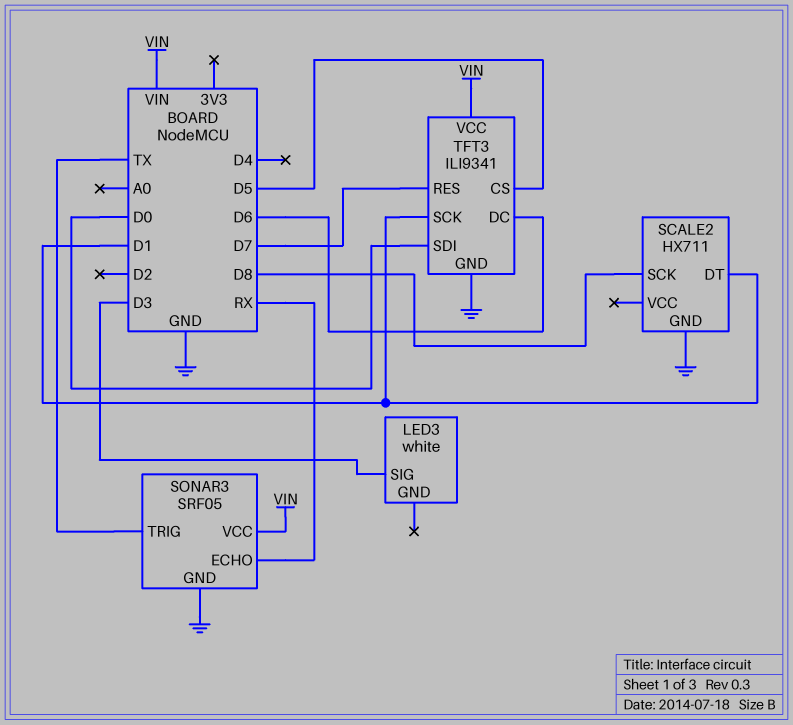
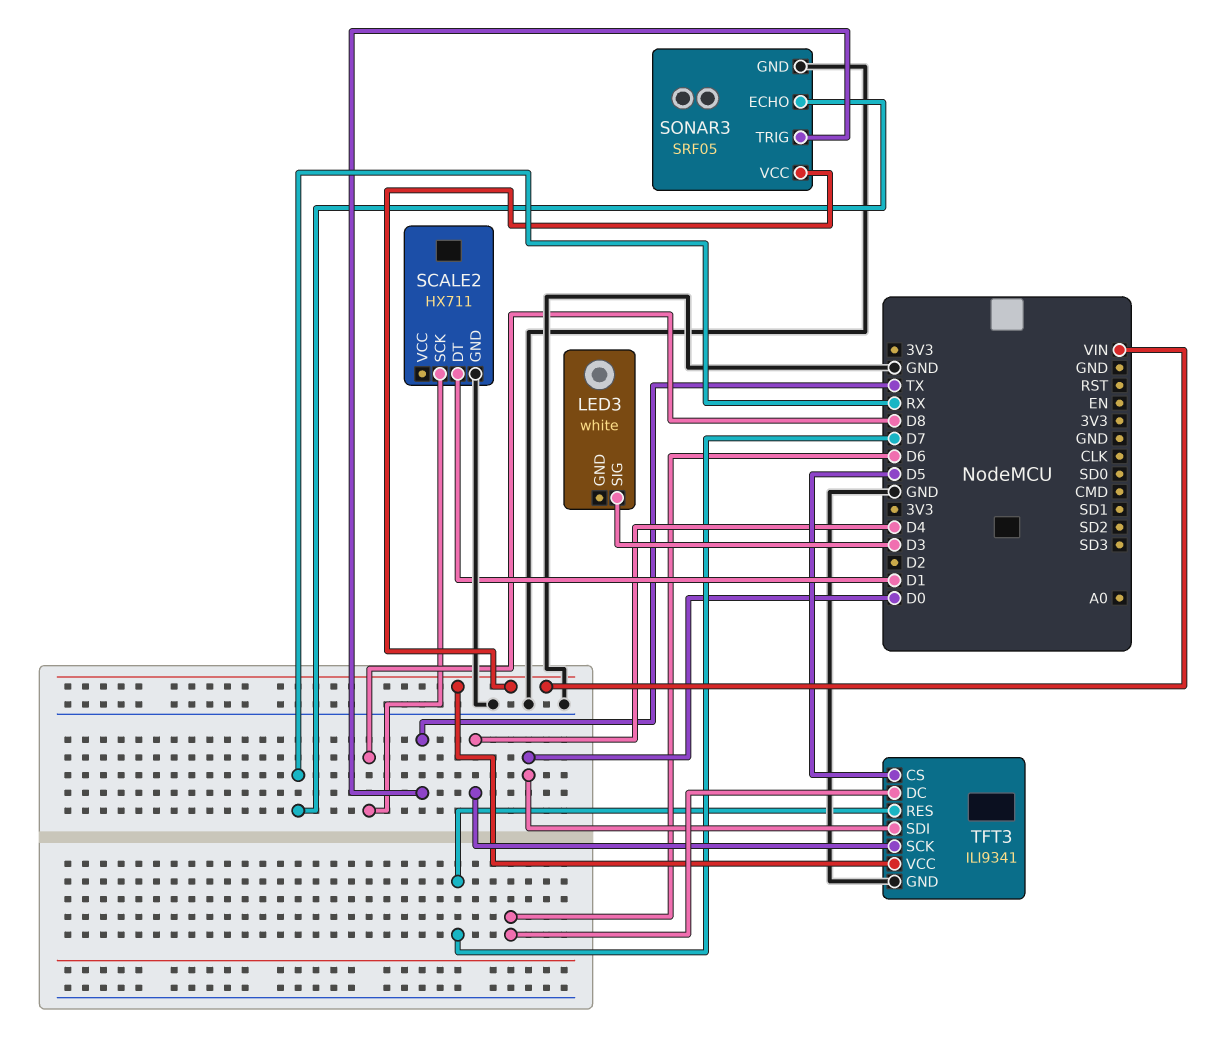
TFT3 pin SCK: D1 -> D4

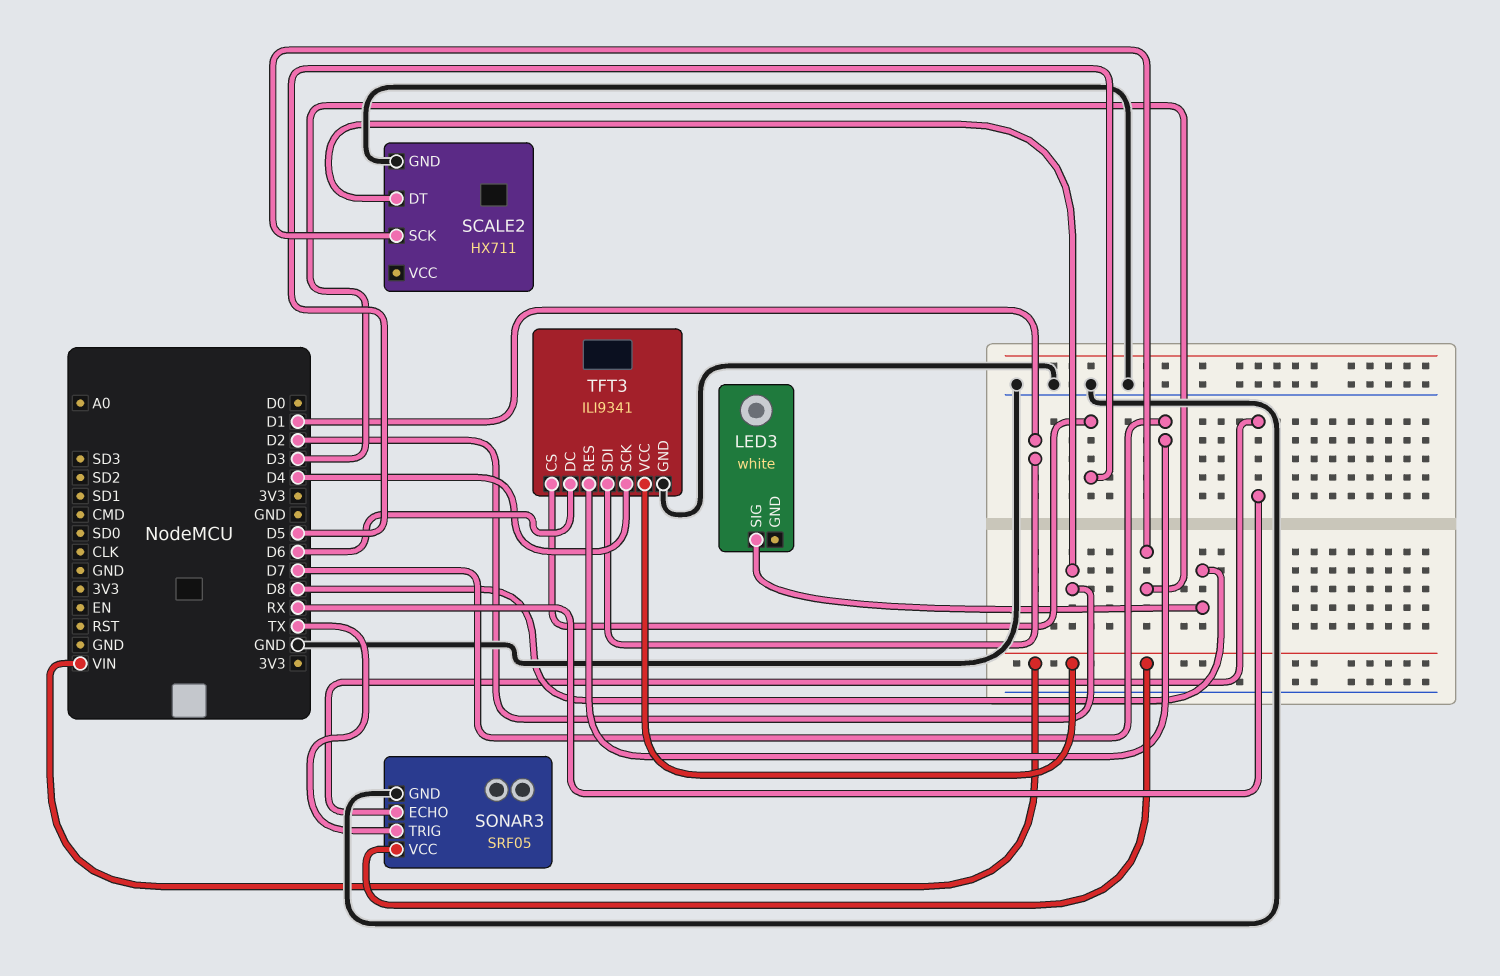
LED3 pin SIG: D3 -> D8
SCALE2 pin DT: D1 -> D2
SCALE2 pin SCK: D8 -> D3
TFT3 pin SDI: D0 -> D1

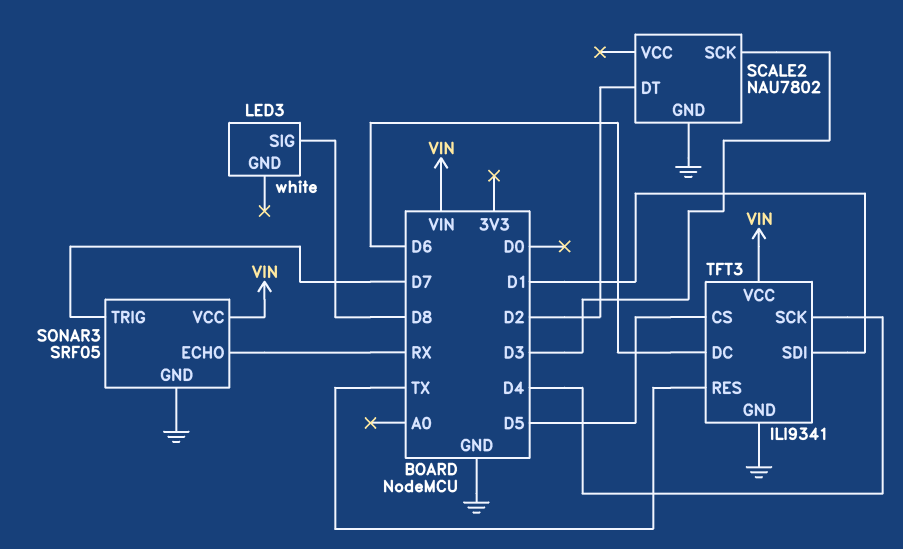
SCALE2: HX711 -> NAU7802
SONAR3 pin TRIG: TX -> D7
TFT3 pin RES: D7 -> TX

